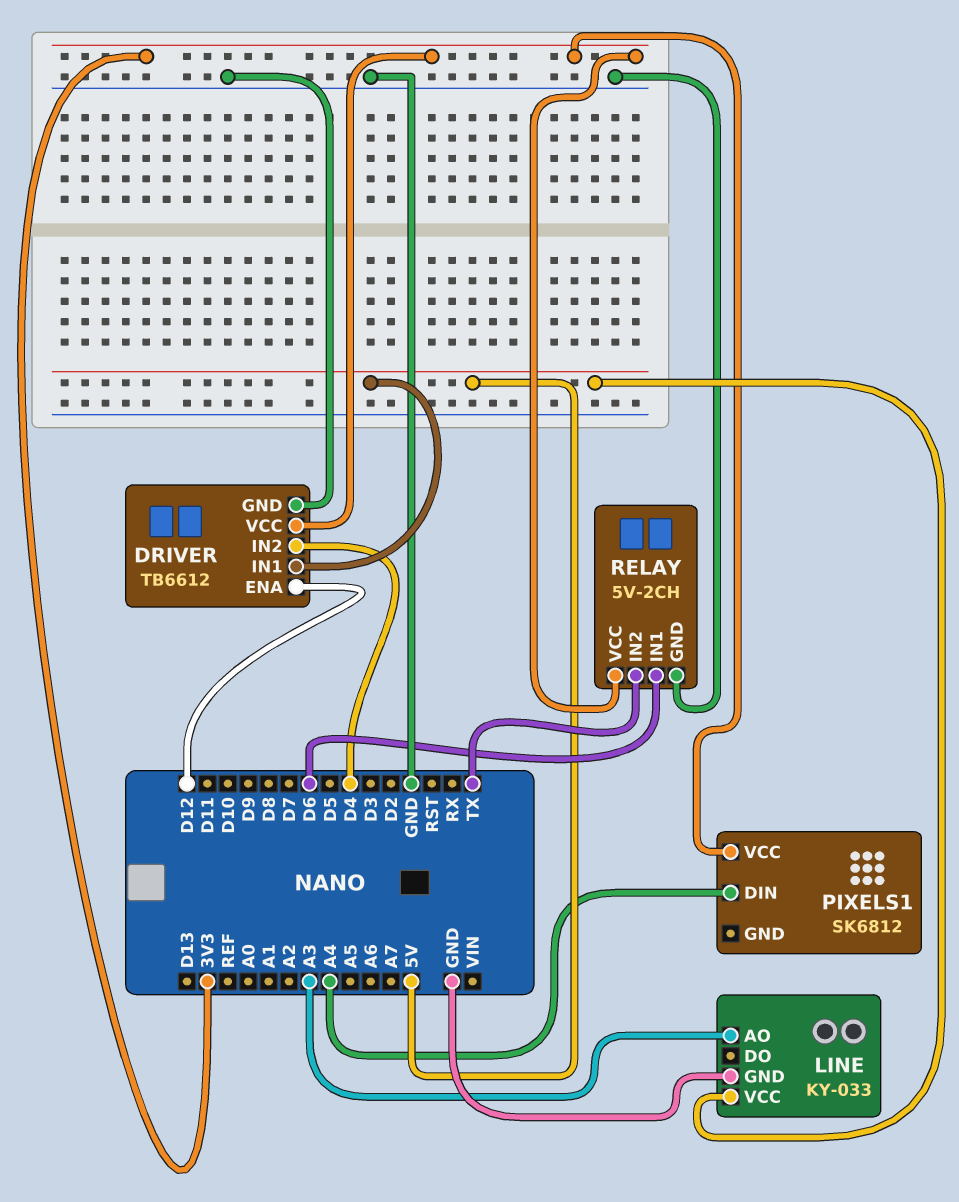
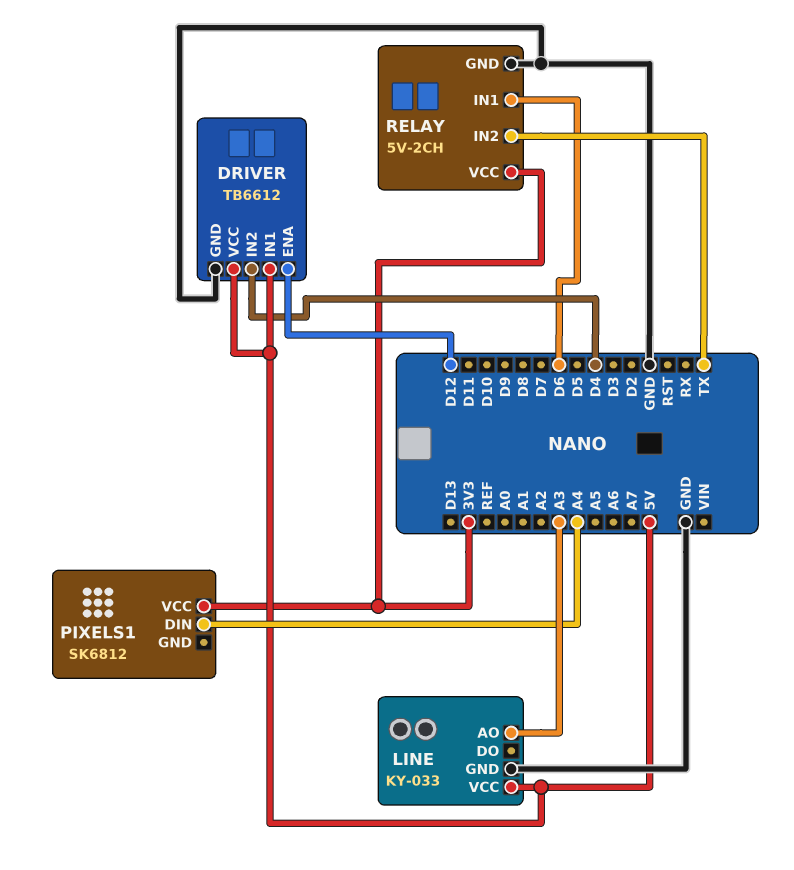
DRIVER pin VCC: 3V3 -> 5V

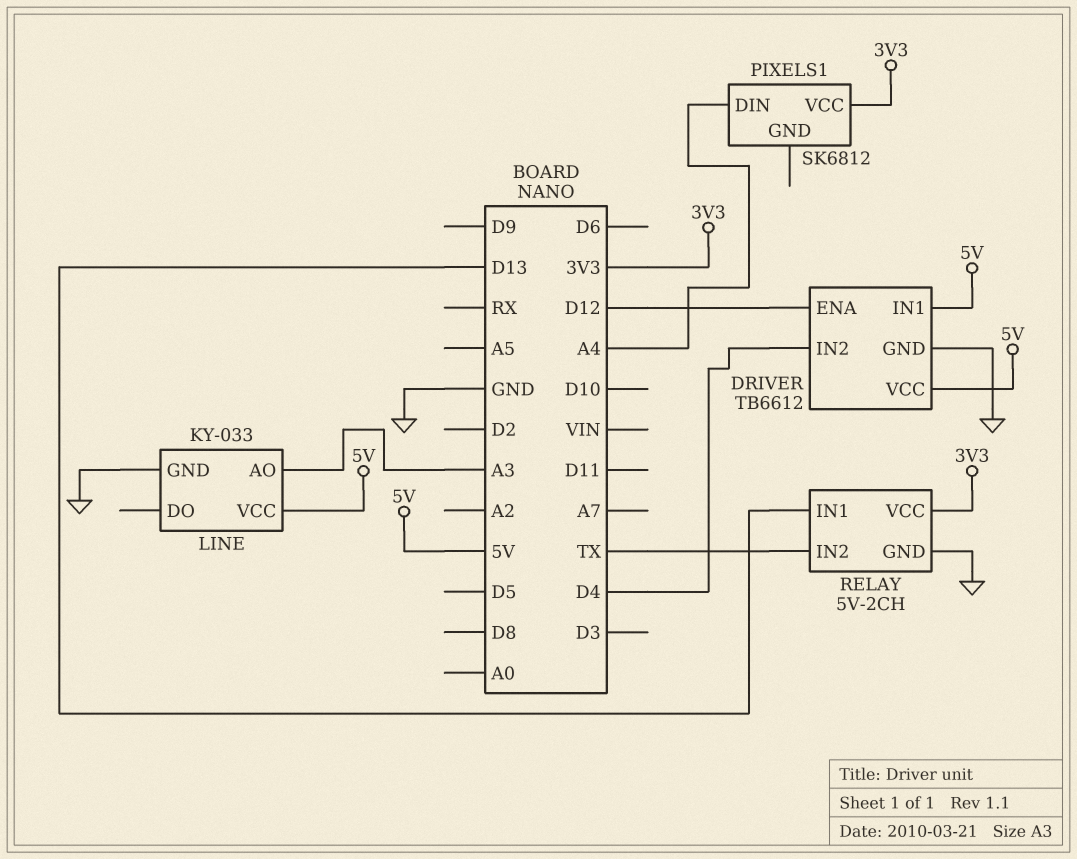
RELAY pin IN1: D6 -> D13

